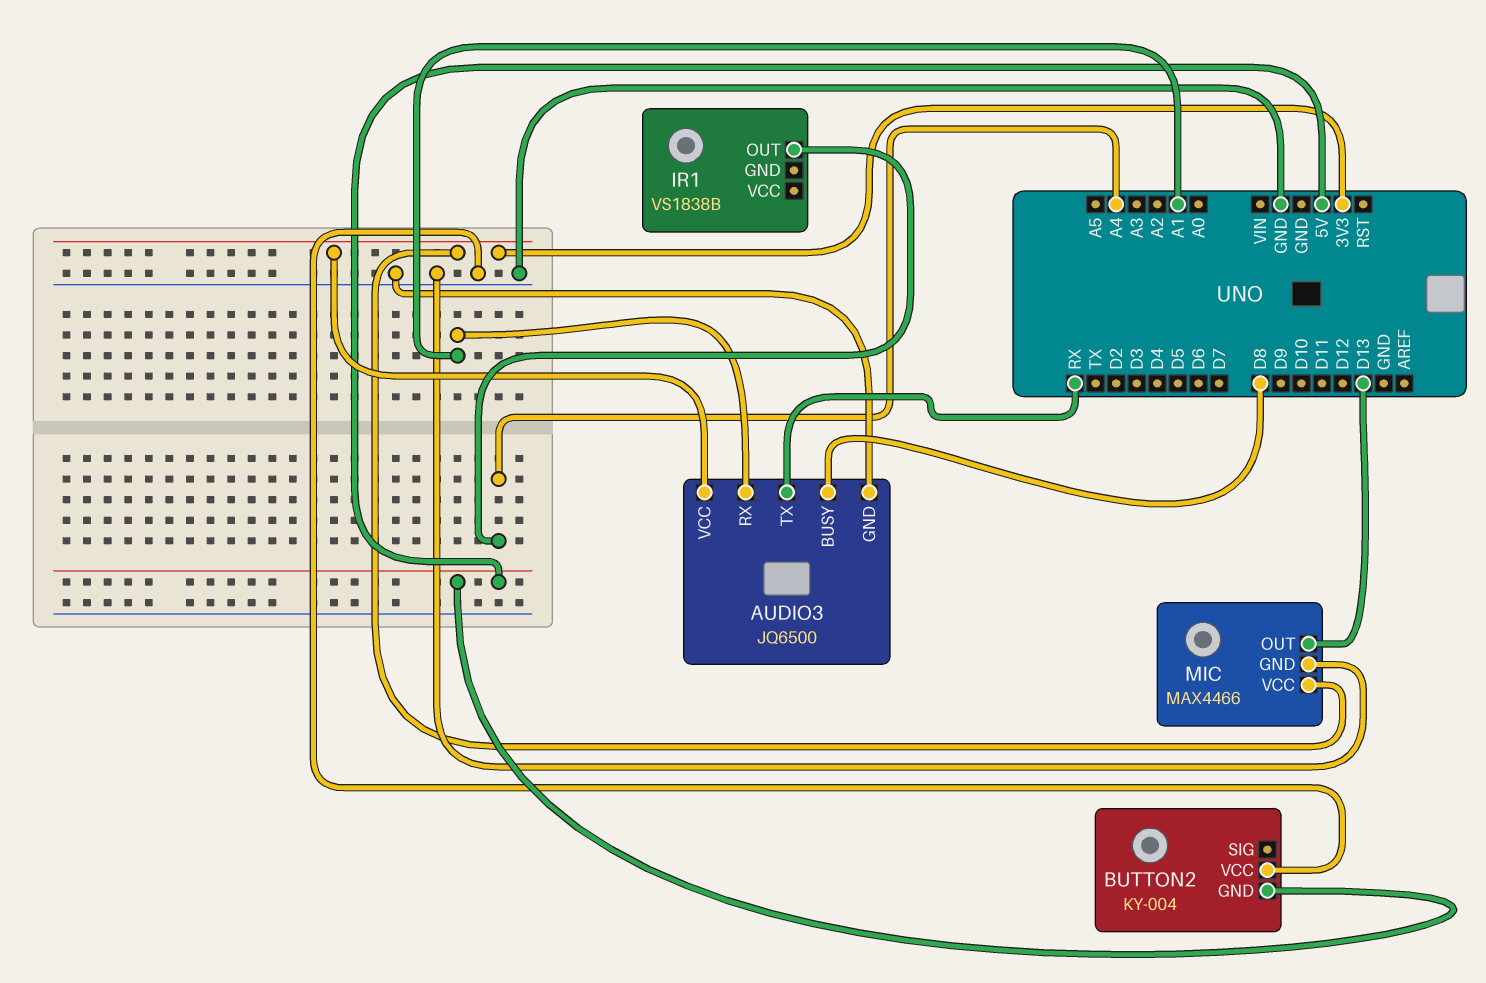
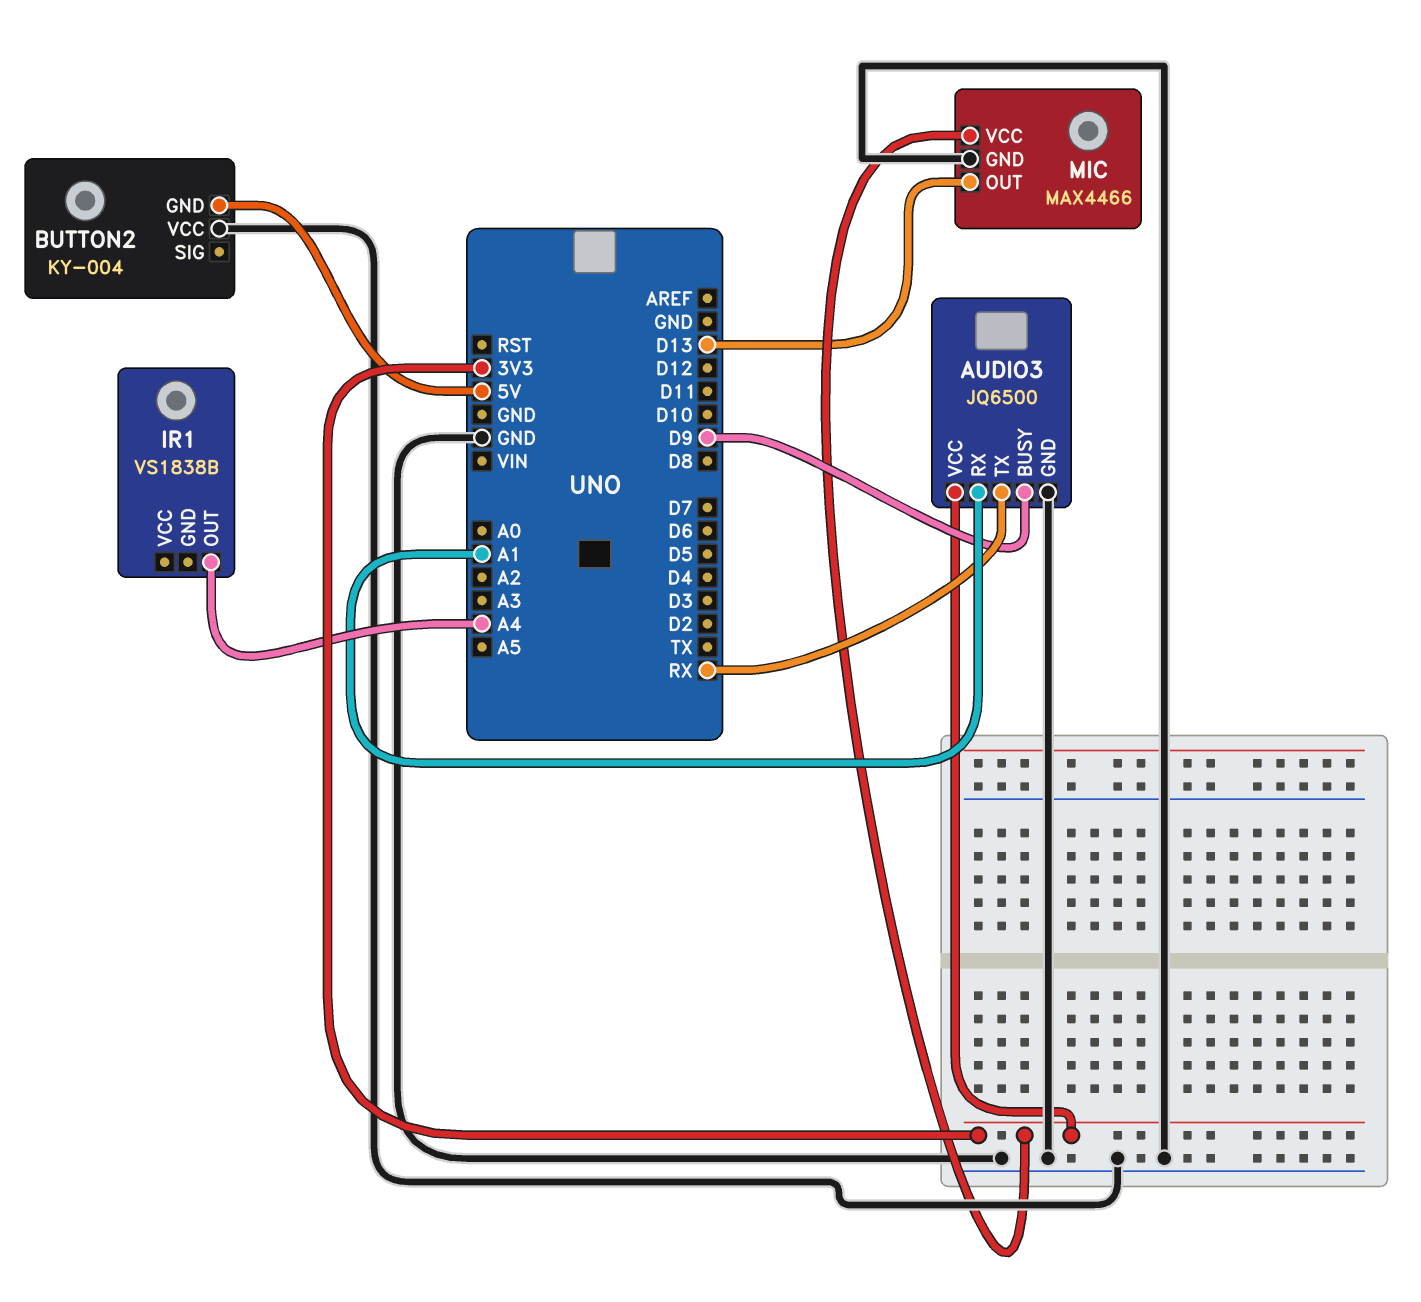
AUDIO3 pin BUSY: D8 -> D9

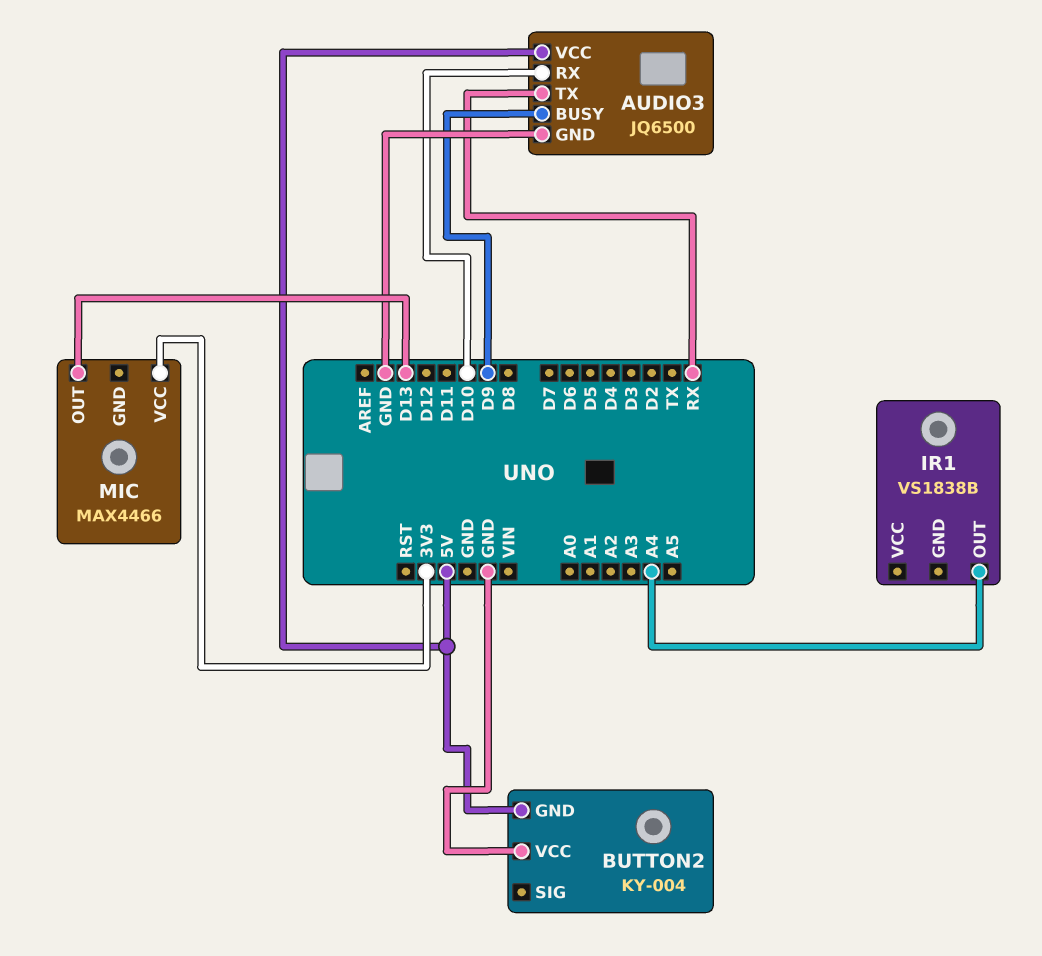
AUDIO3 pin RX: A1 -> D10
AUDIO3 pin VCC: 3V3 -> 5V
MIC pin GND: GND -> none

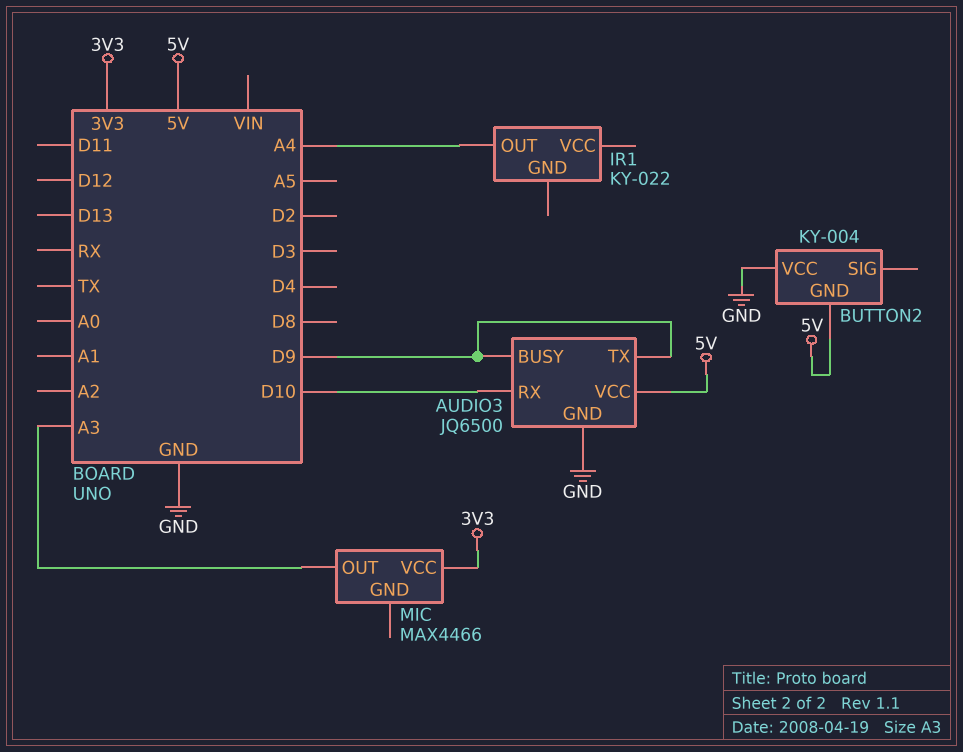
AUDIO3 pin TX: RX -> D9
IR1: VS1838B -> KY-022
MIC pin OUT: D13 -> A3

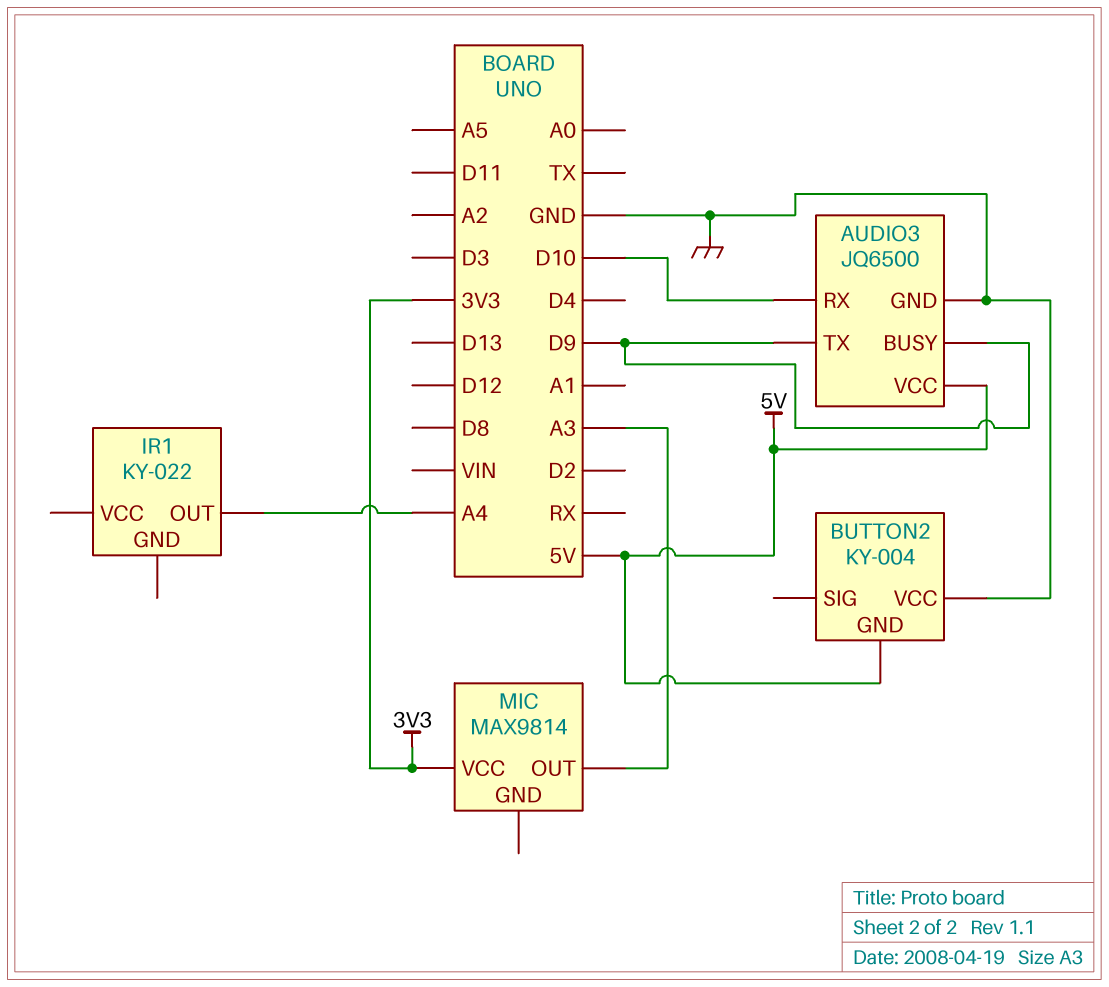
MIC: MAX4466 -> MAX9814

